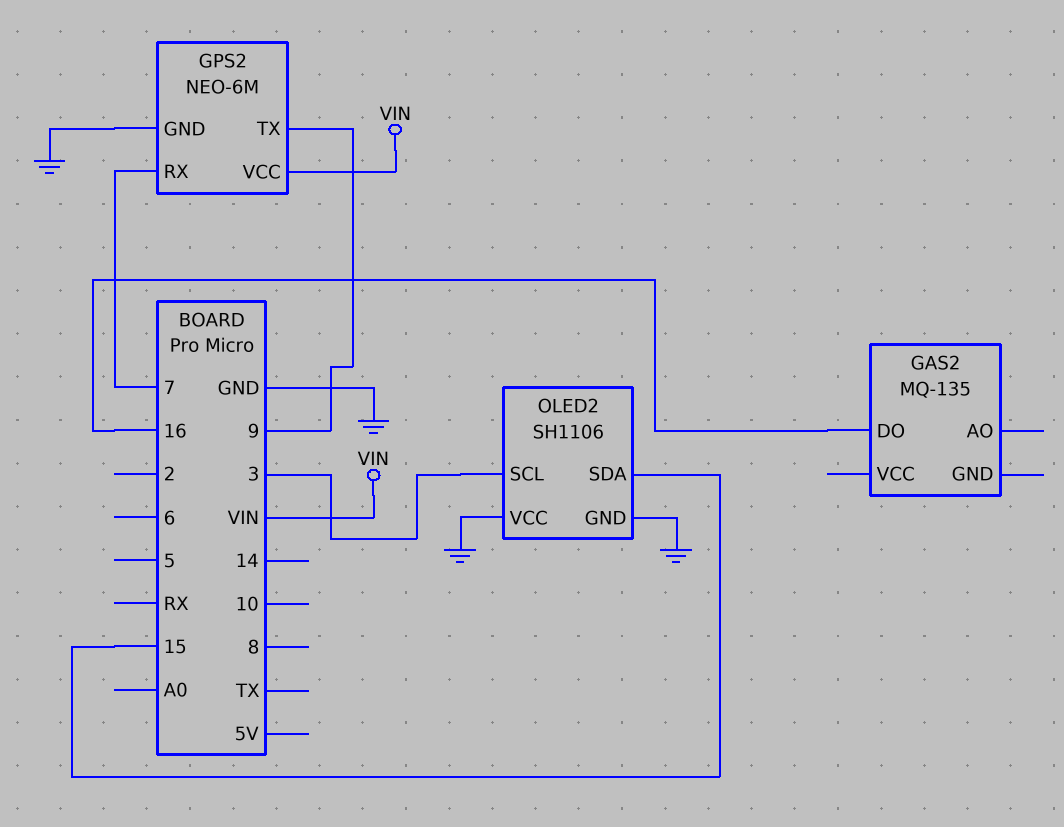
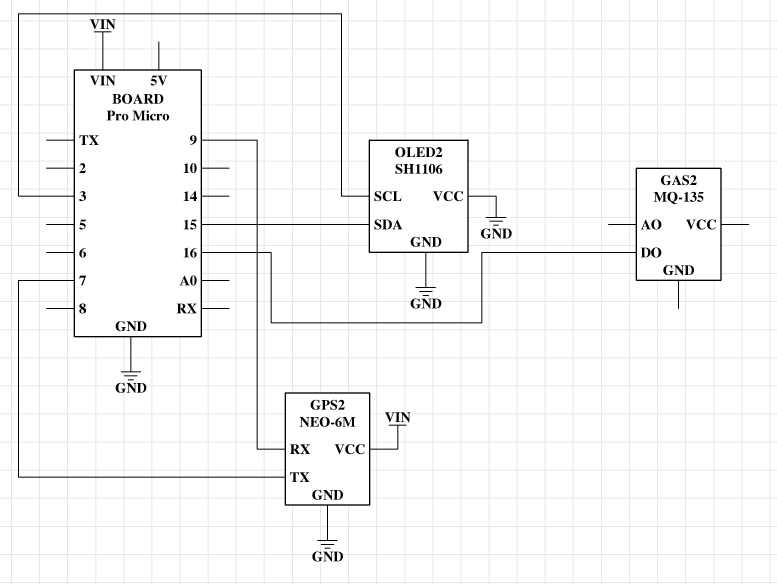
GPS2 pin RX: 7 -> 9
GPS2 pin TX: 9 -> 7

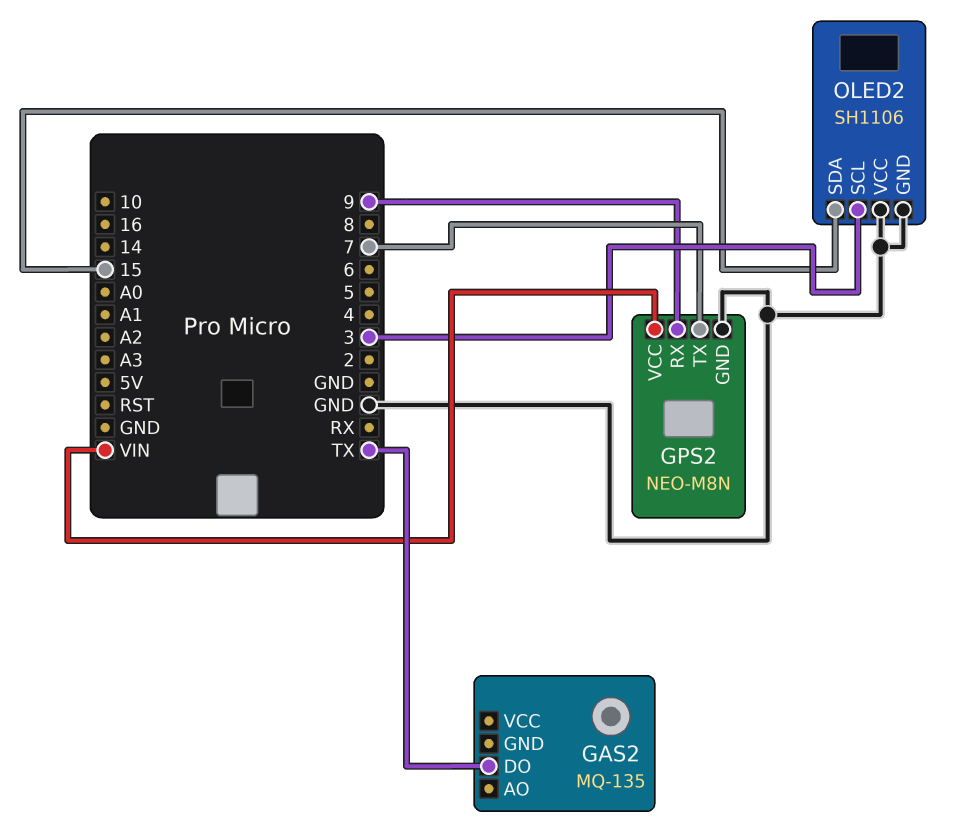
GAS2 pin DO: 16 -> TX
GPS2: NEO-6M -> NEO-M8N

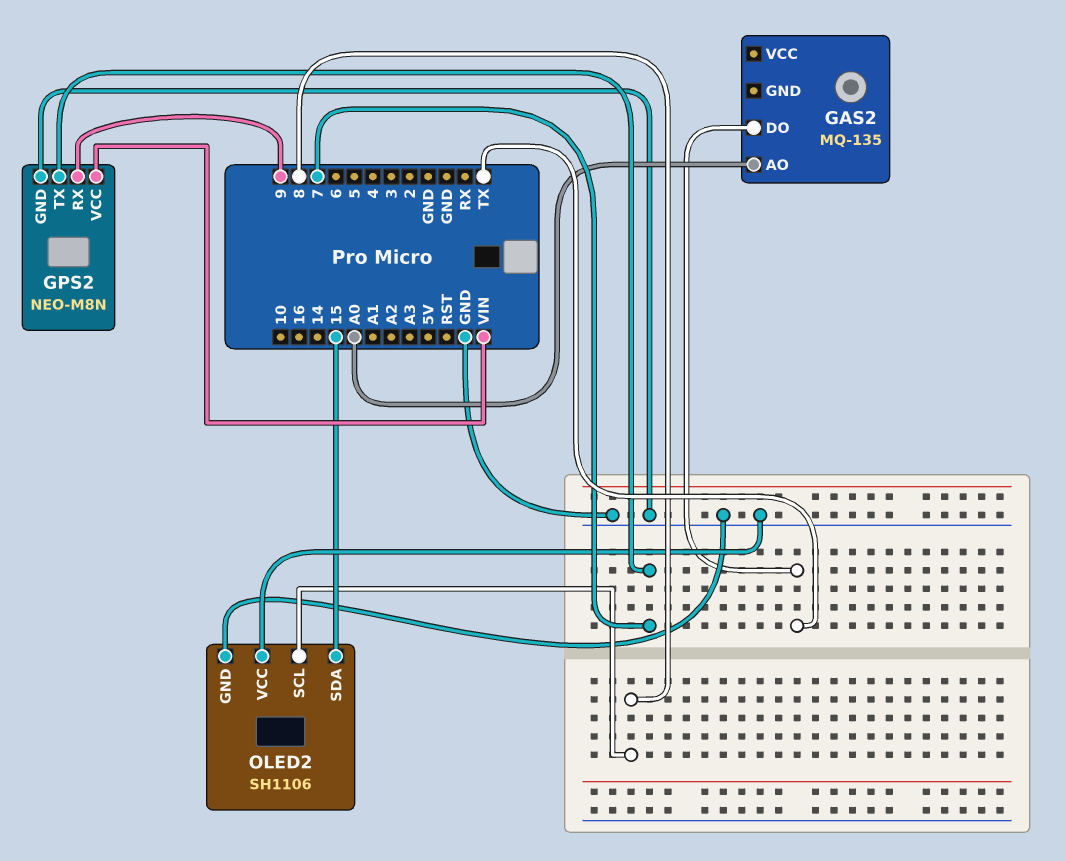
GAS2 pin AO: none -> A0
OLED2 pin SCL: 3 -> 8

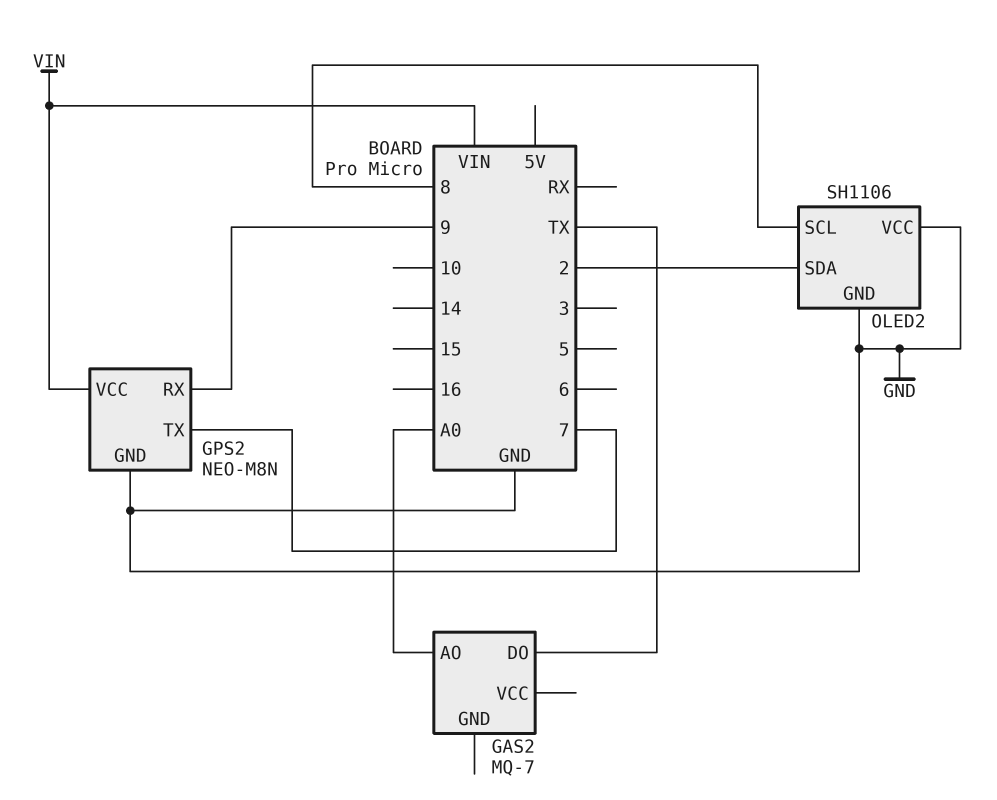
GAS2: MQ-135 -> MQ-7
OLED2 pin SDA: 15 -> 2

